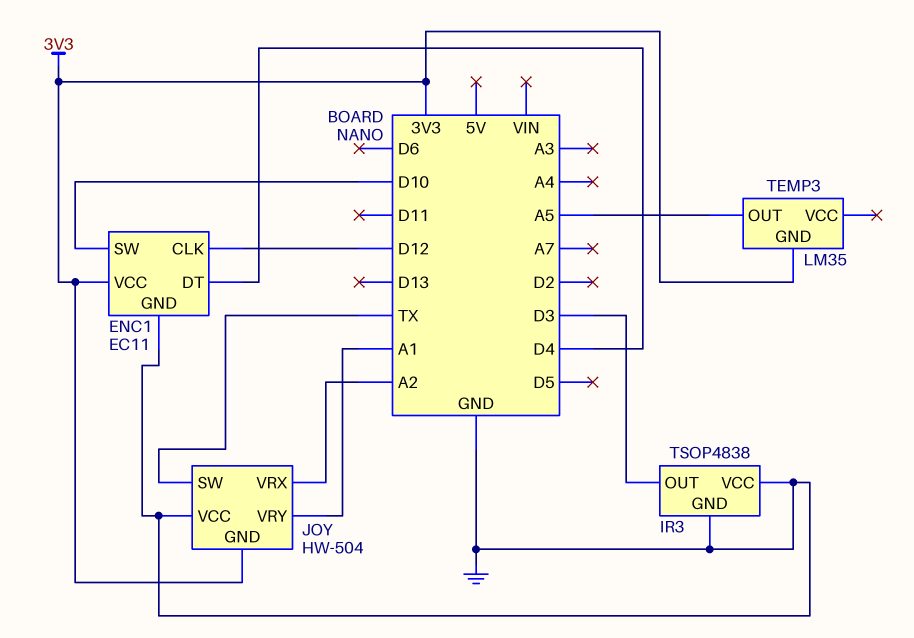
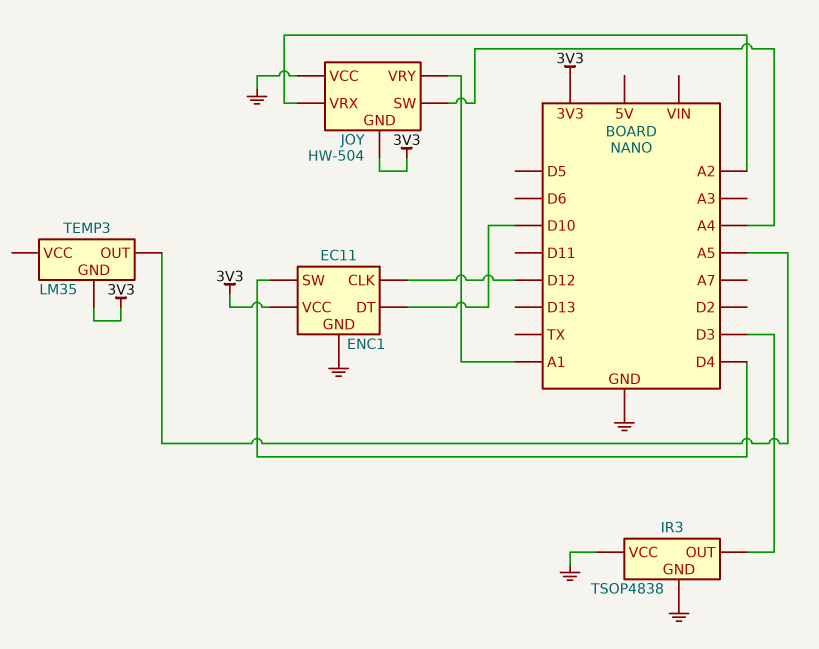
ENC1 pin DT: D4 -> D10
ENC1 pin SW: D10 -> D4
JOY pin SW: TX -> A4

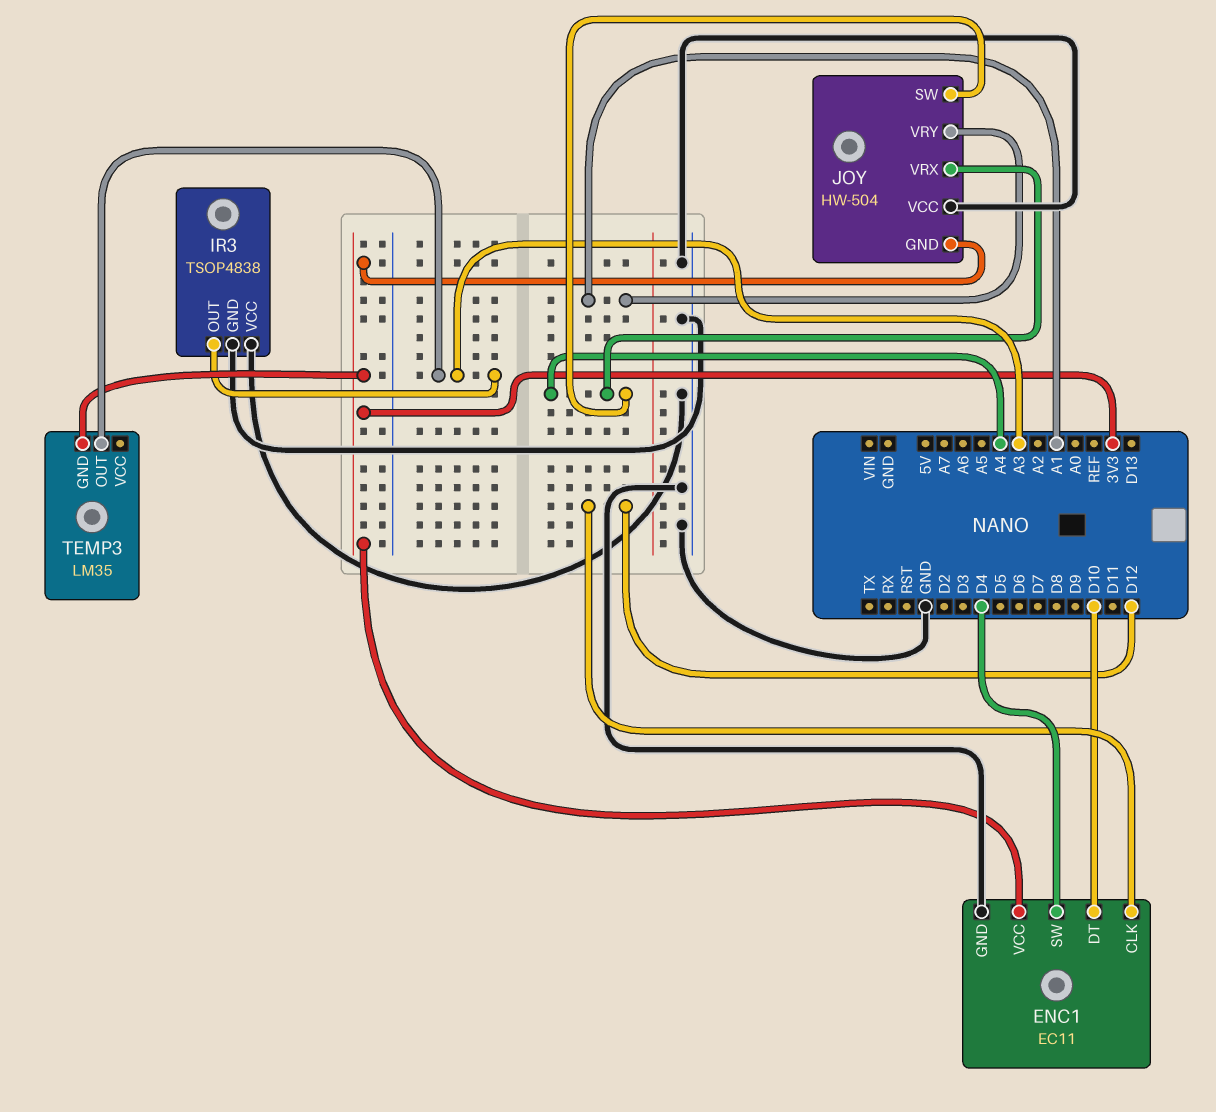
IR3 pin OUT: D3 -> A3
JOY pin VRX: A2 -> A4
TEMP3 pin OUT: A5 -> A3

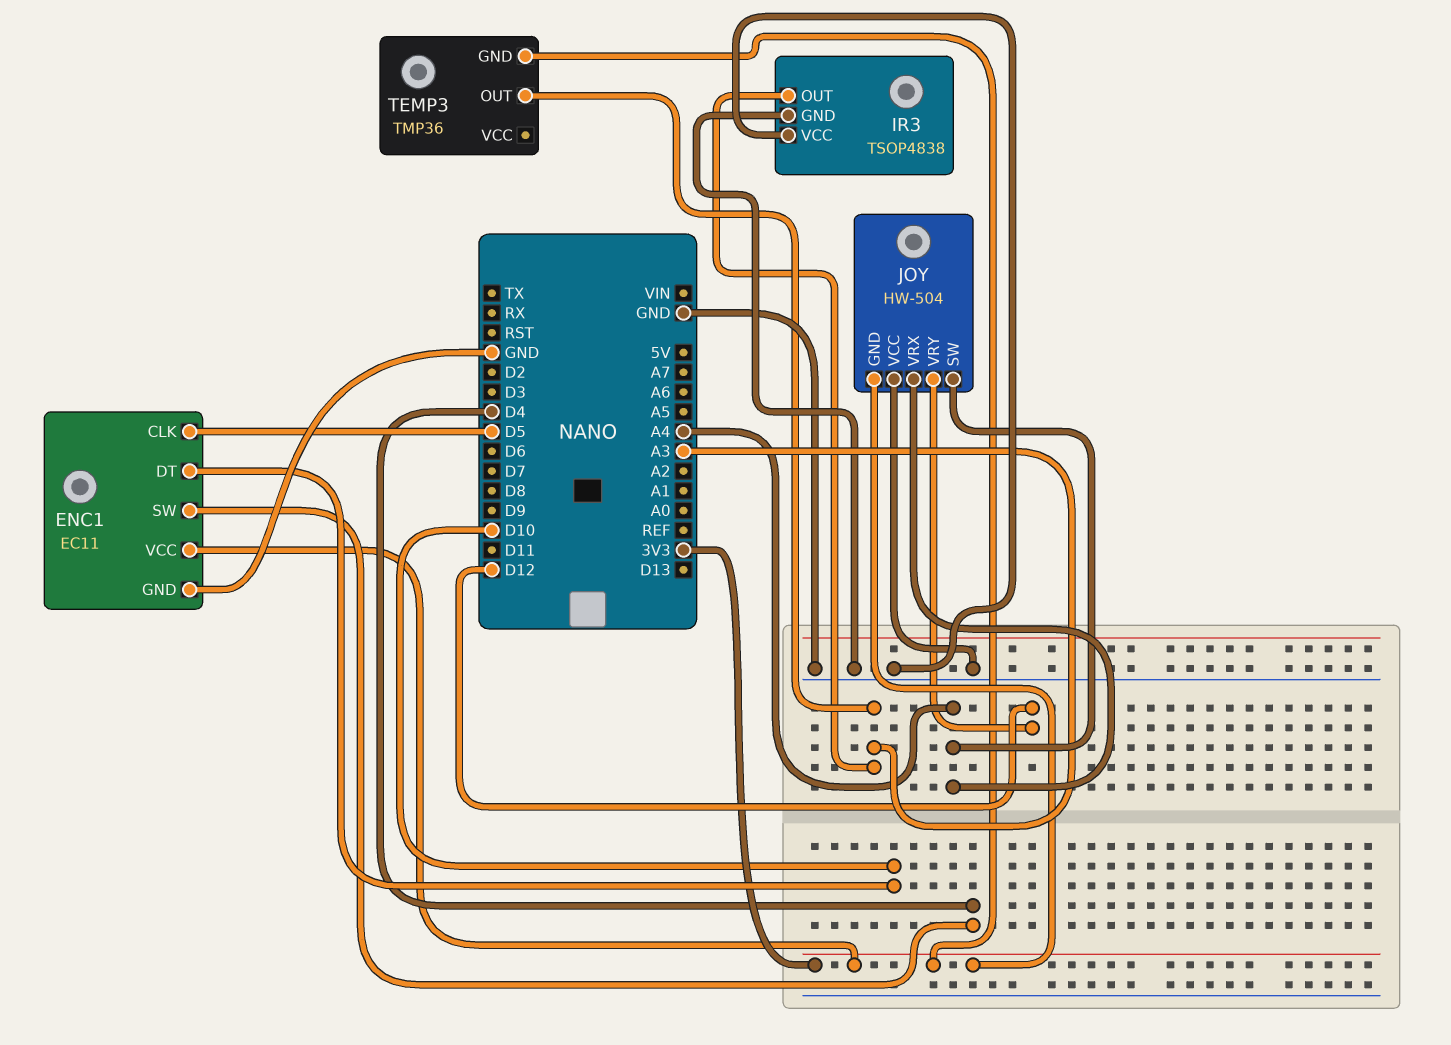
ENC1 pin CLK: D12 -> D5
JOY pin VRY: A1 -> D12
TEMP3: LM35 -> TMP36

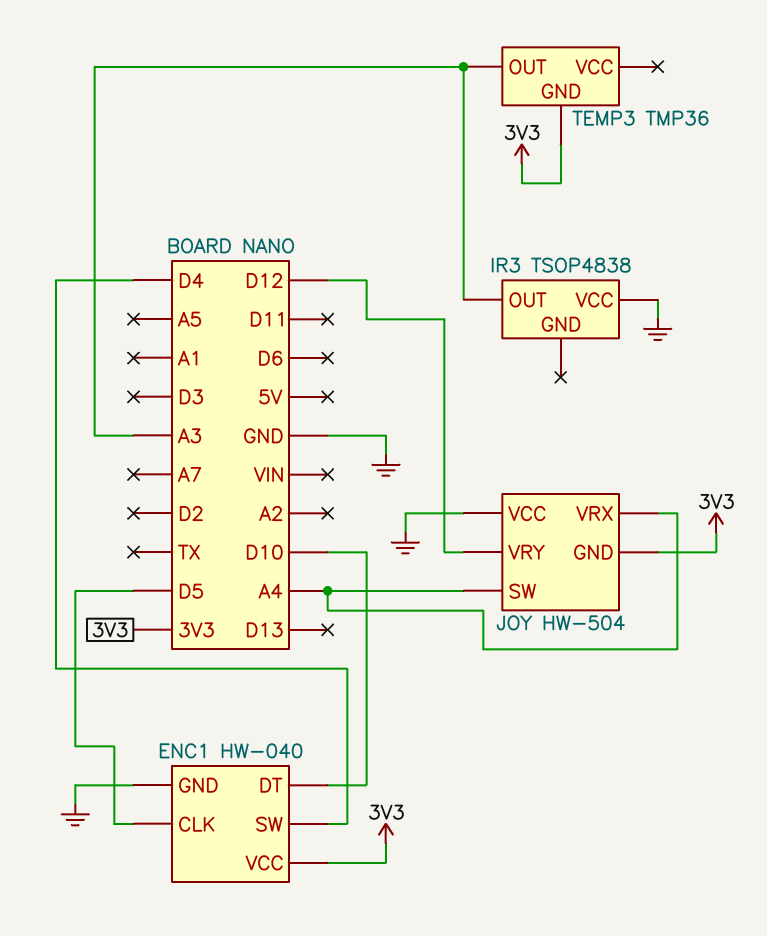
ENC1: EC11 -> HW-040
IR3 pin GND: GND -> none

